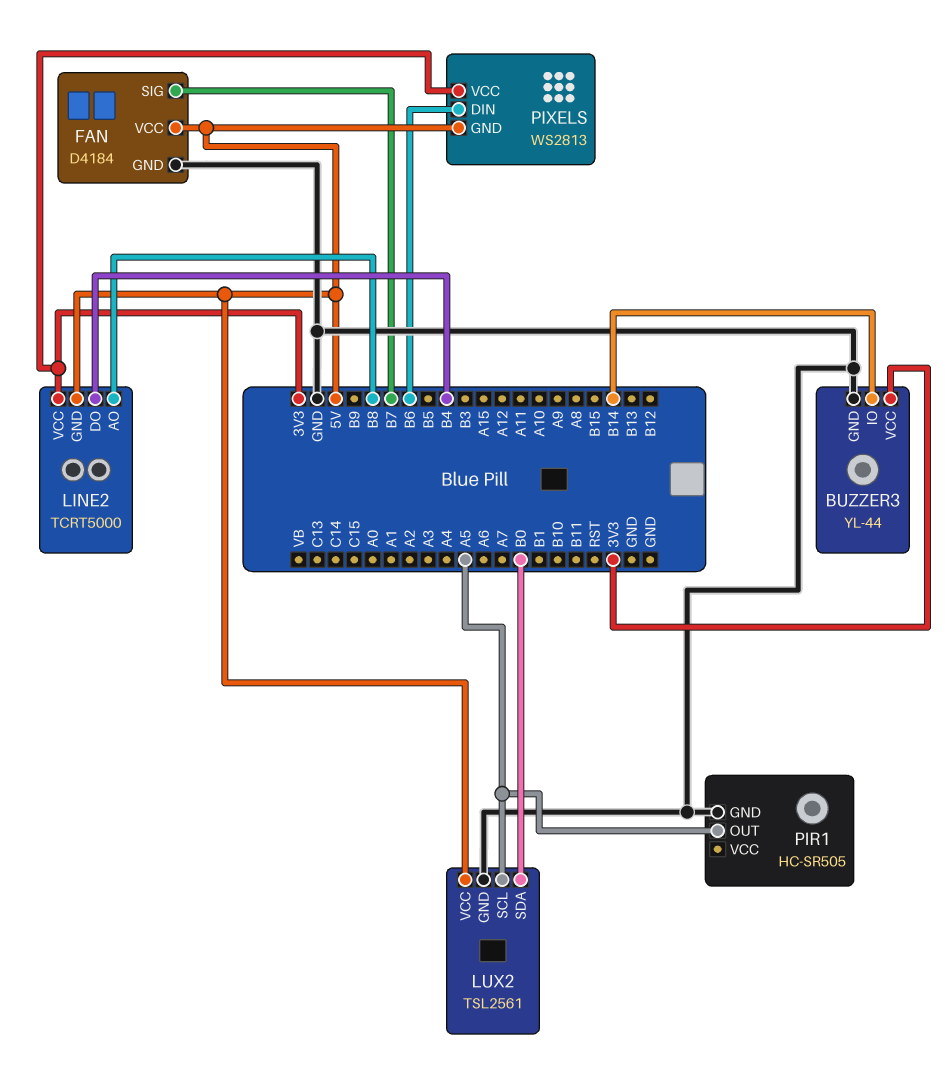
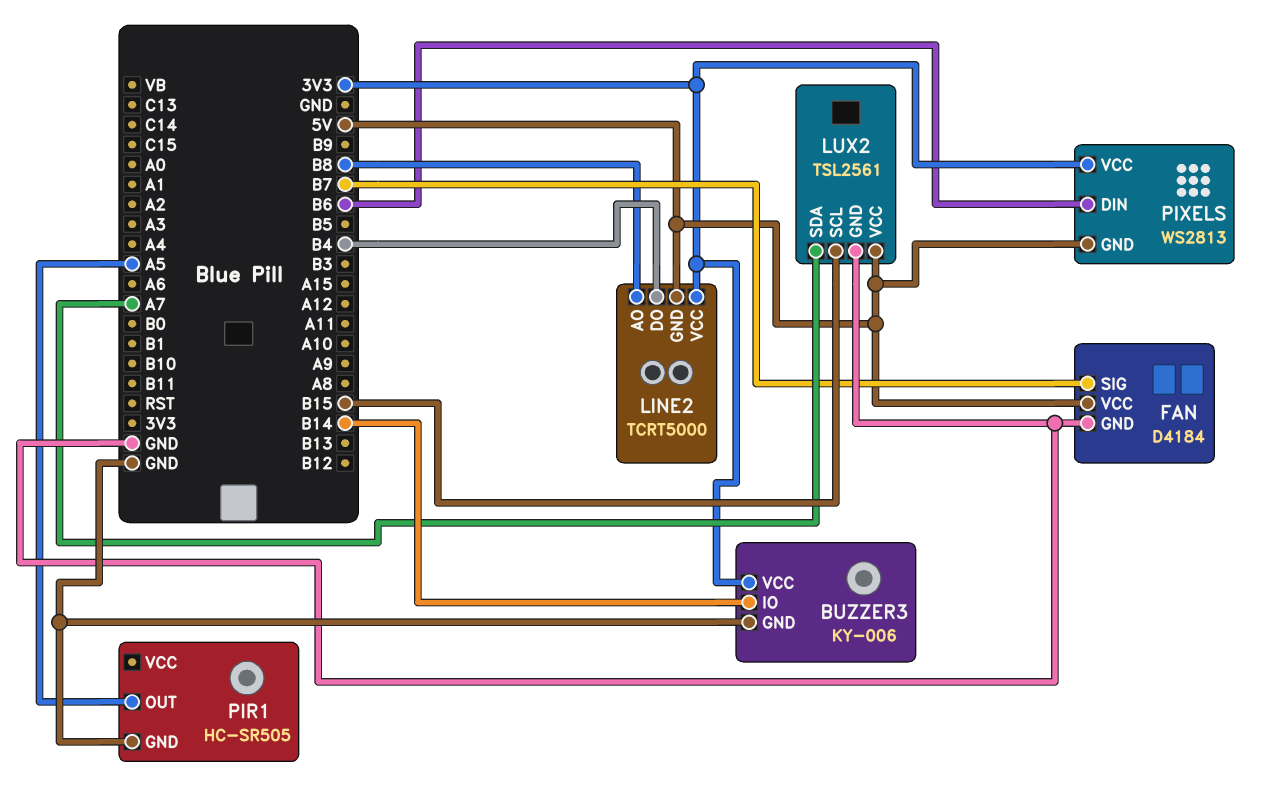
BUZZER3: YL-44 -> KY-006
LUX2 pin SCL: A5 -> B15
LUX2 pin SDA: B0 -> A7

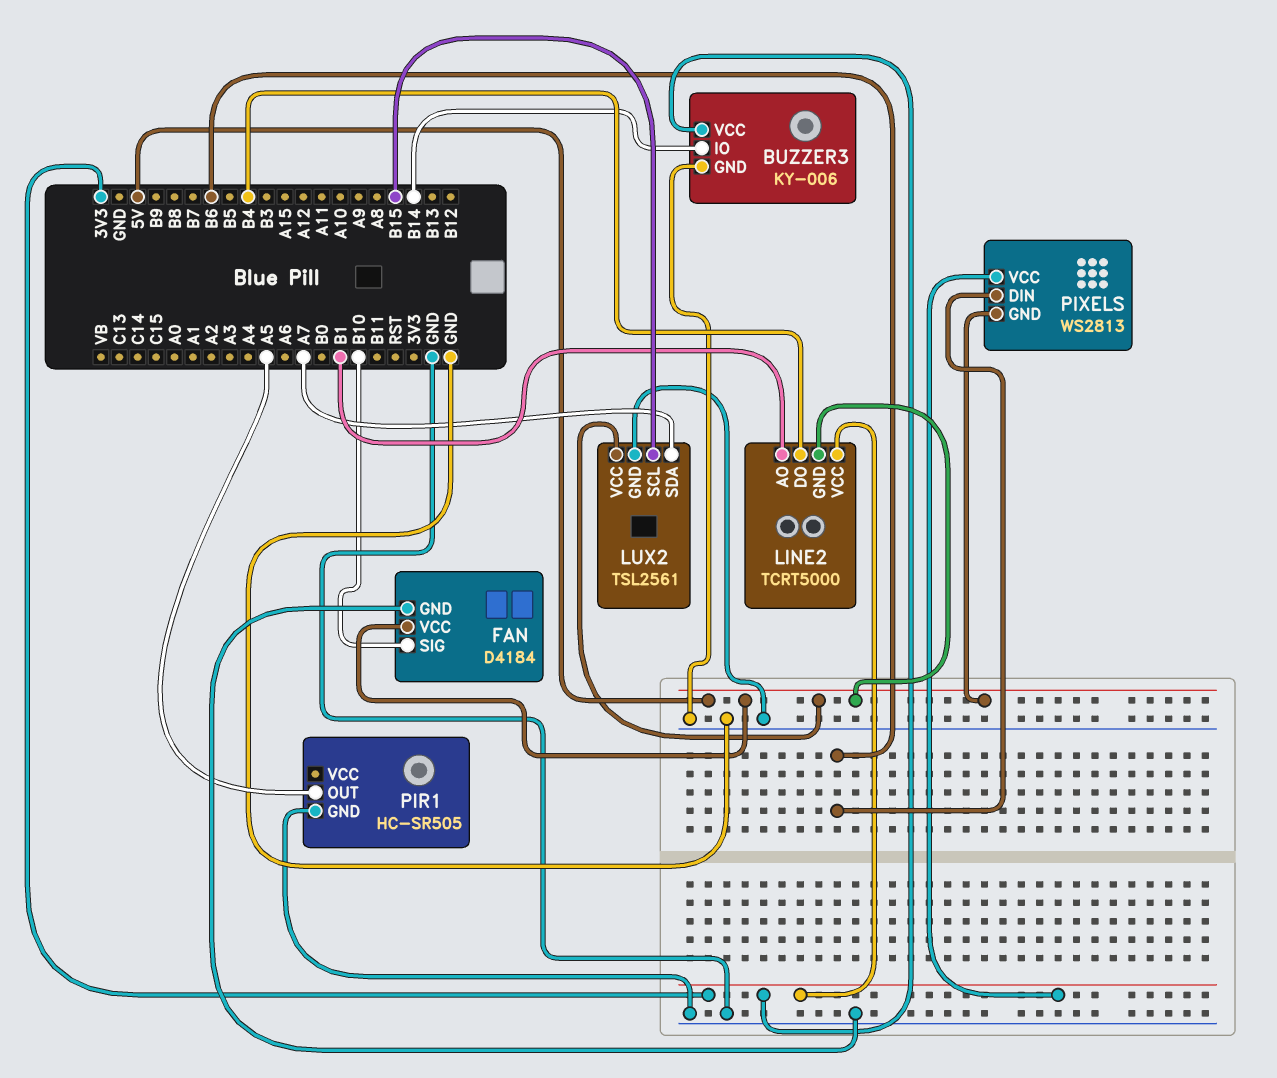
FAN pin SIG: B7 -> B10
LINE2 pin AO: B8 -> B1

